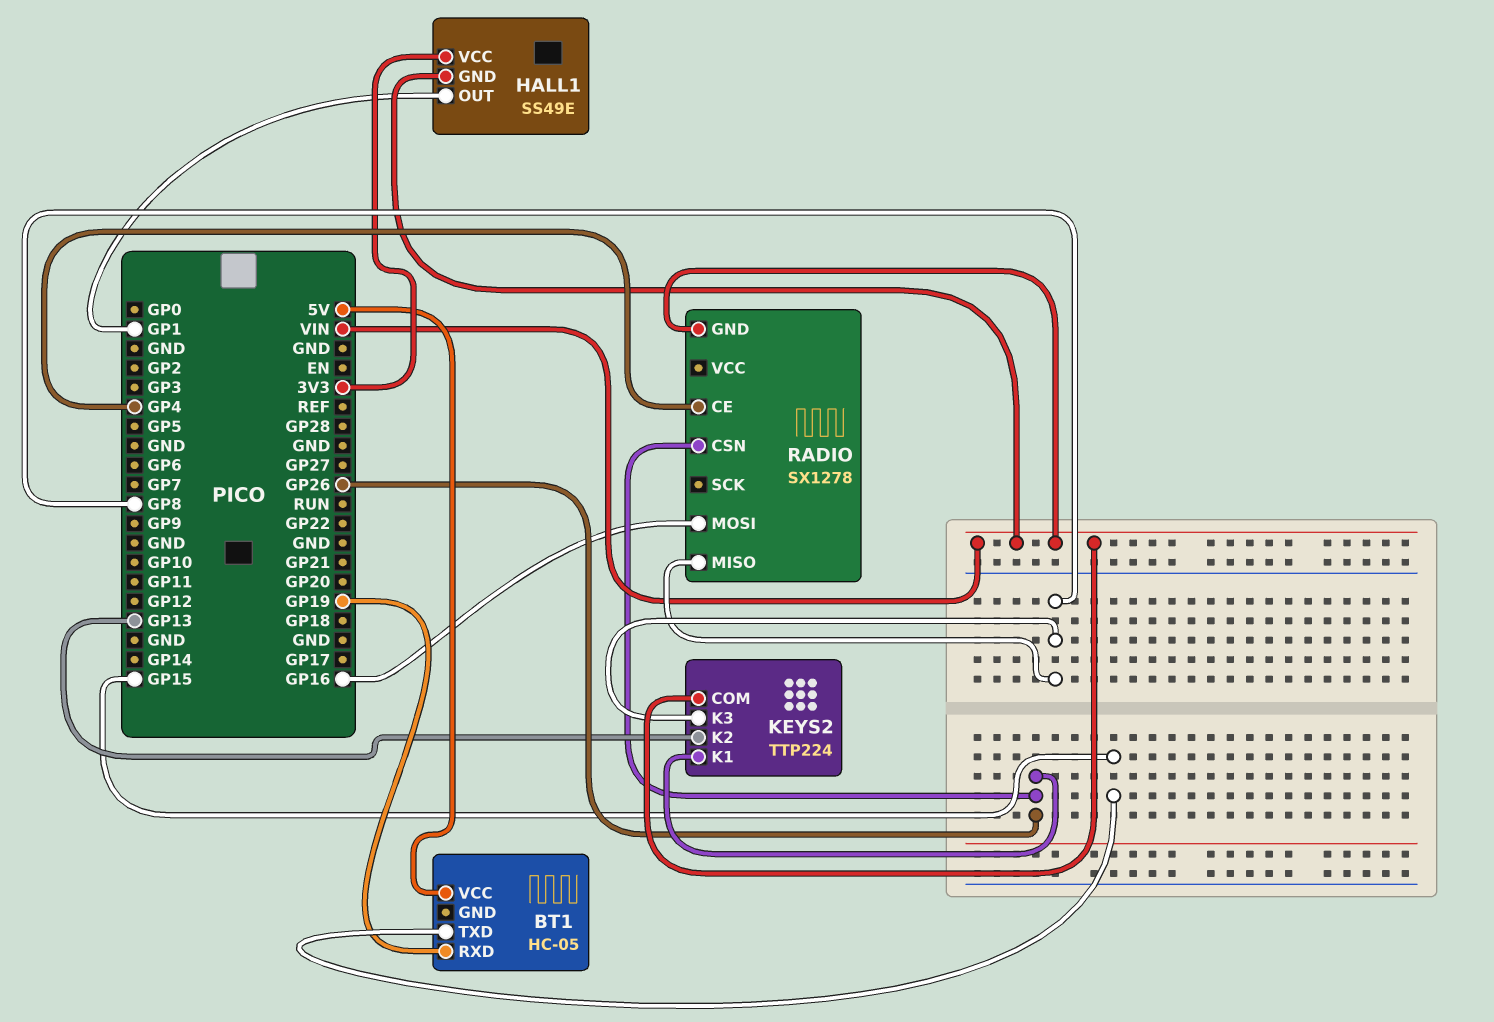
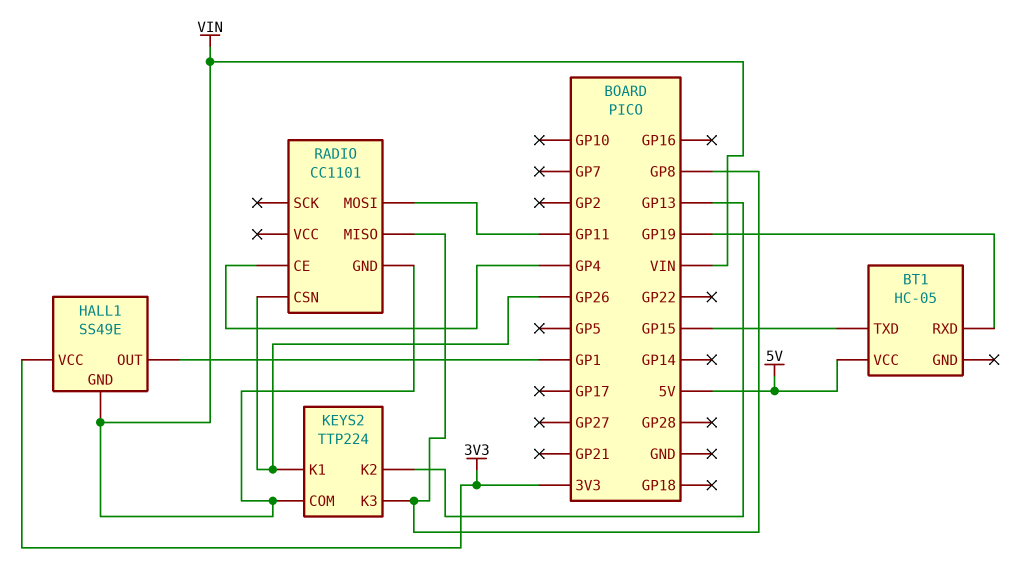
RADIO: SX1278 -> CC1101
RADIO pin MOSI: GP16 -> GP11

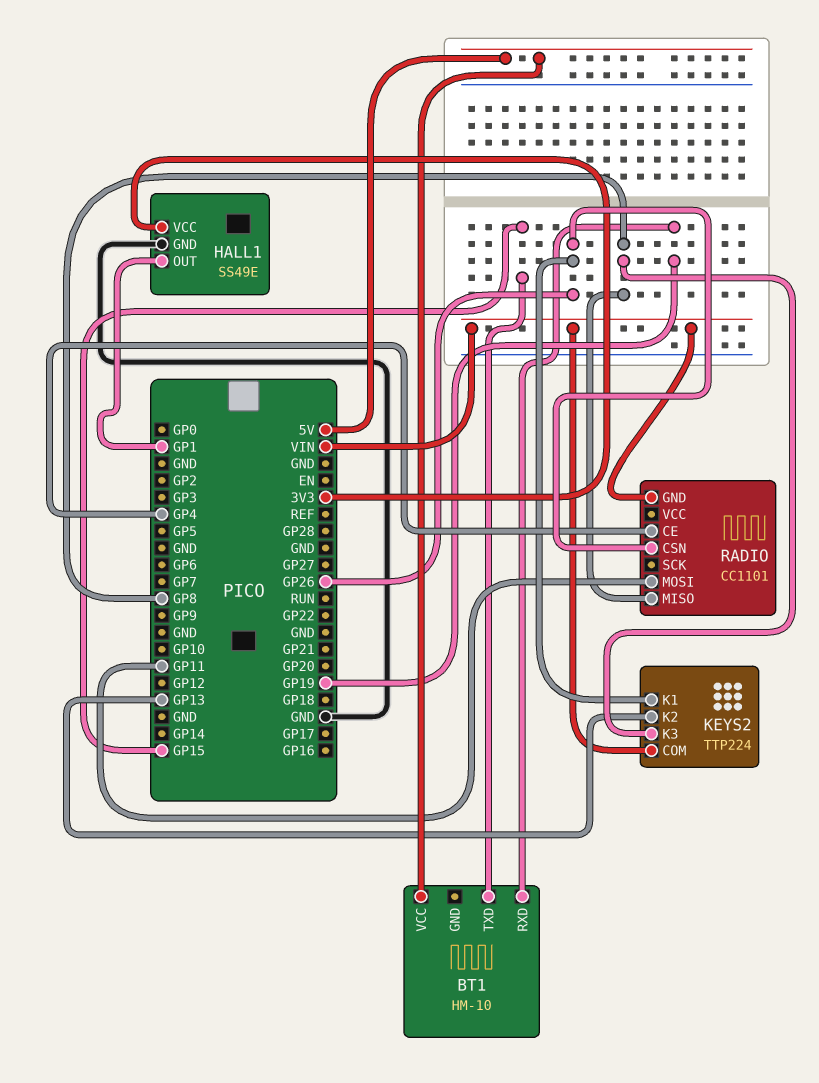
BT1: HC-05 -> HM-10
HALL1 pin GND: VIN -> GND

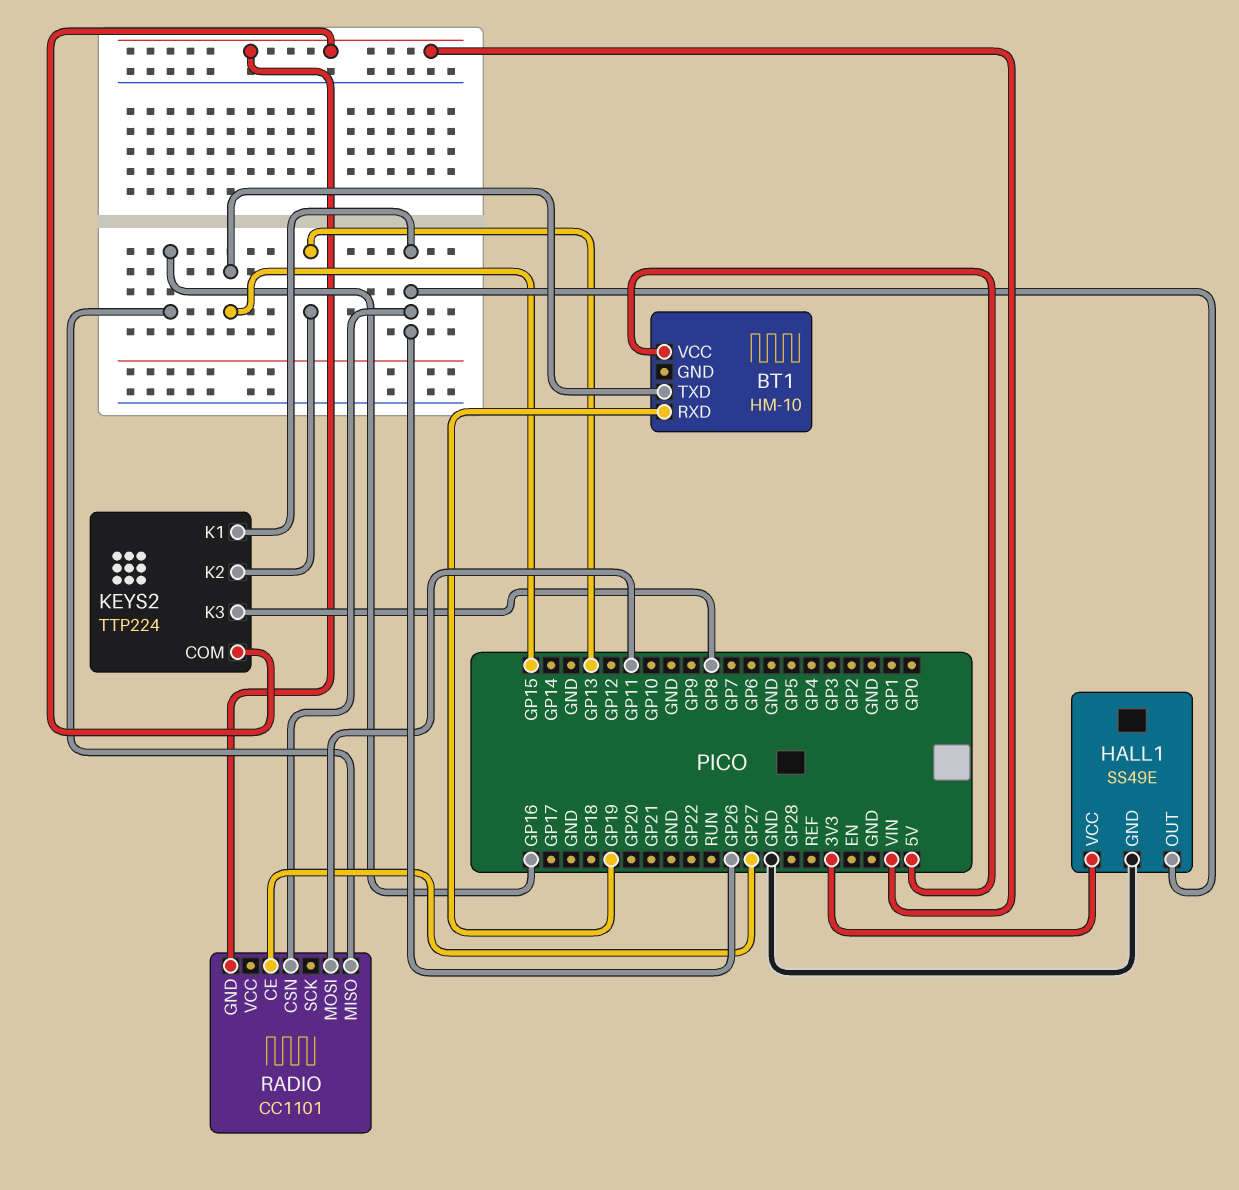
HALL1 pin OUT: GP1 -> GP26
RADIO pin CE: GP4 -> GP27
RADIO pin MISO: GP8 -> GP16

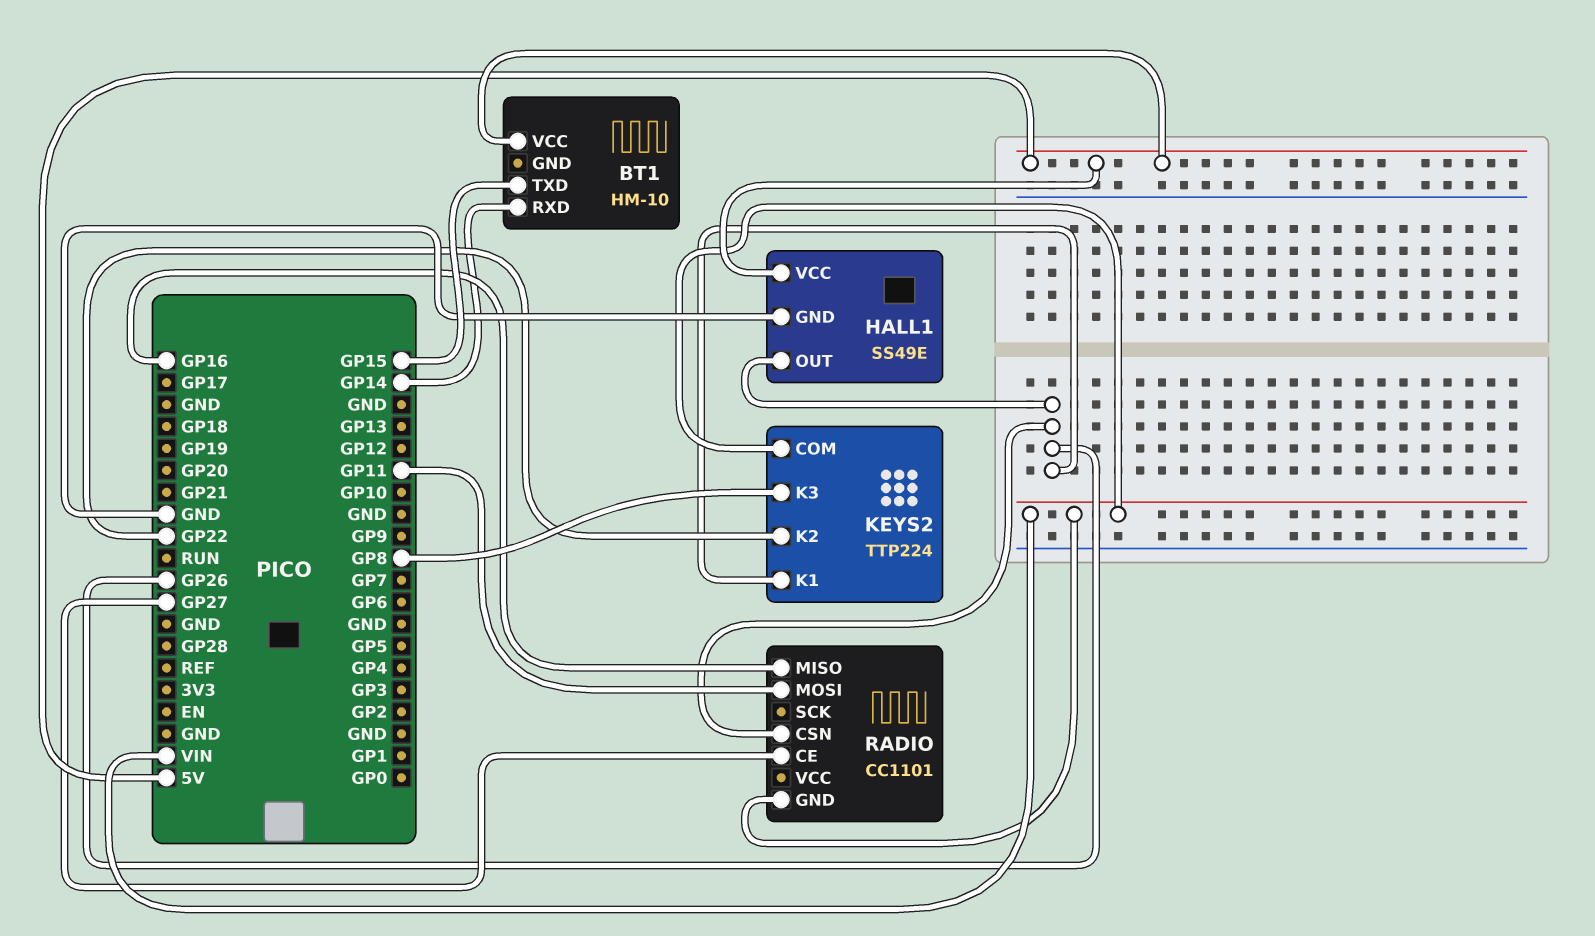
BT1 pin RXD: GP19 -> GP14
HALL1 pin VCC: 3V3 -> 5V
KEYS2 pin K2: GP13 -> GP22

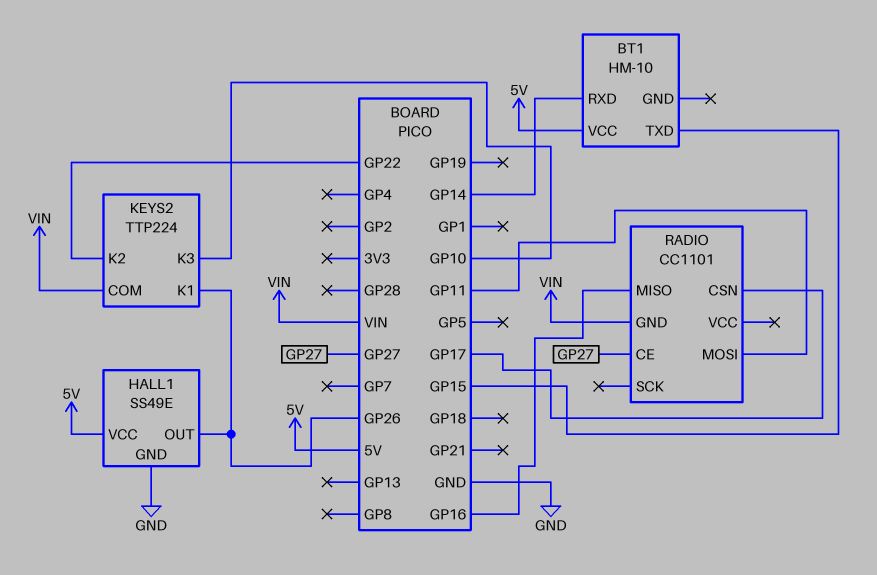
KEYS2 pin K3: GP8 -> GP10
RADIO pin CSN: GP26 -> GP17

